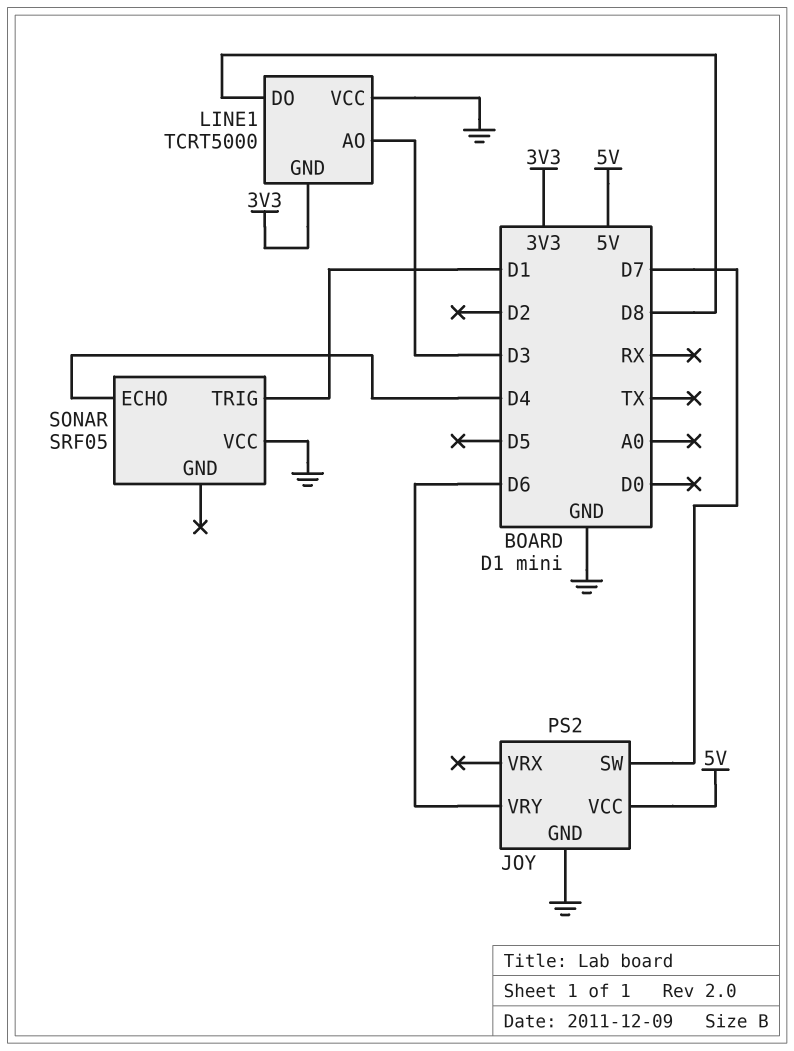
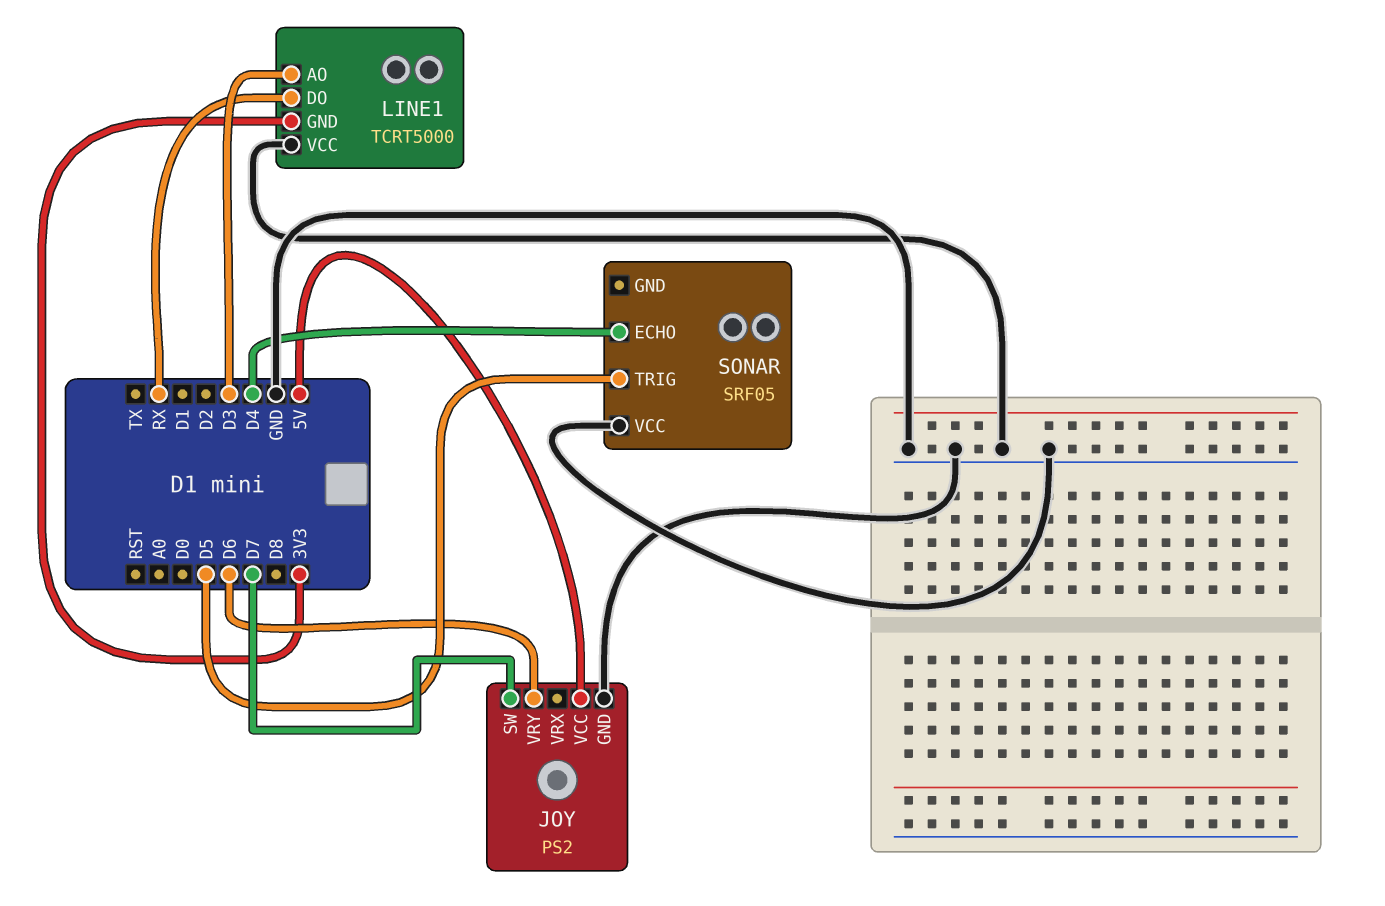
LINE1 pin DO: D8 -> RX
SONAR pin TRIG: D1 -> D5

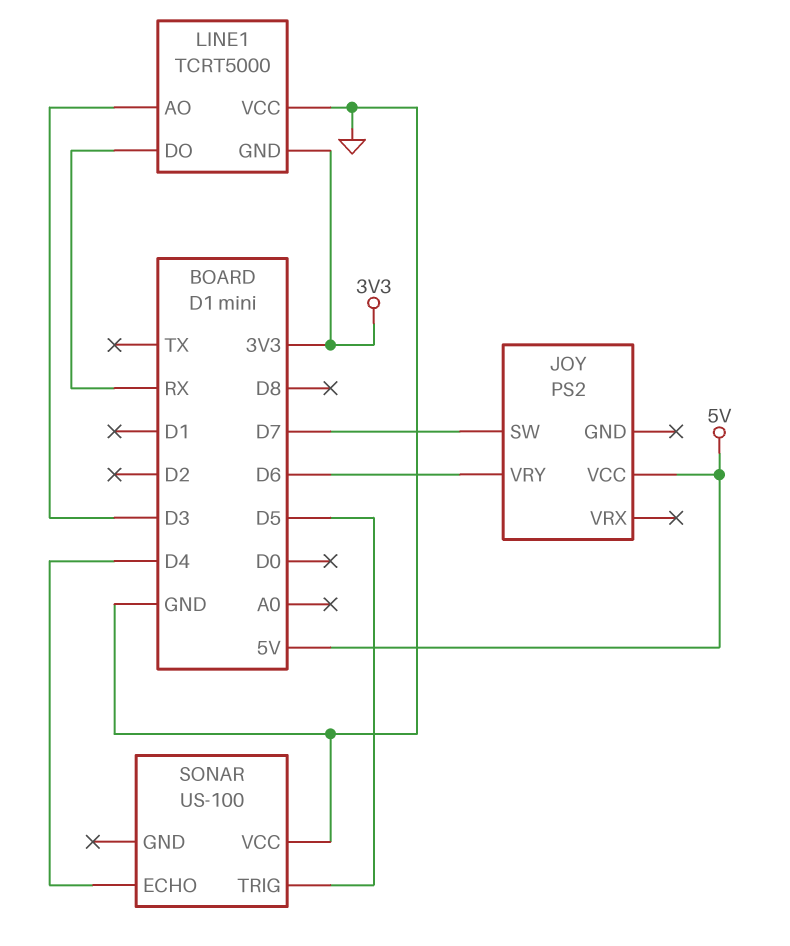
JOY pin GND: GND -> none
SONAR: SRF05 -> US-100

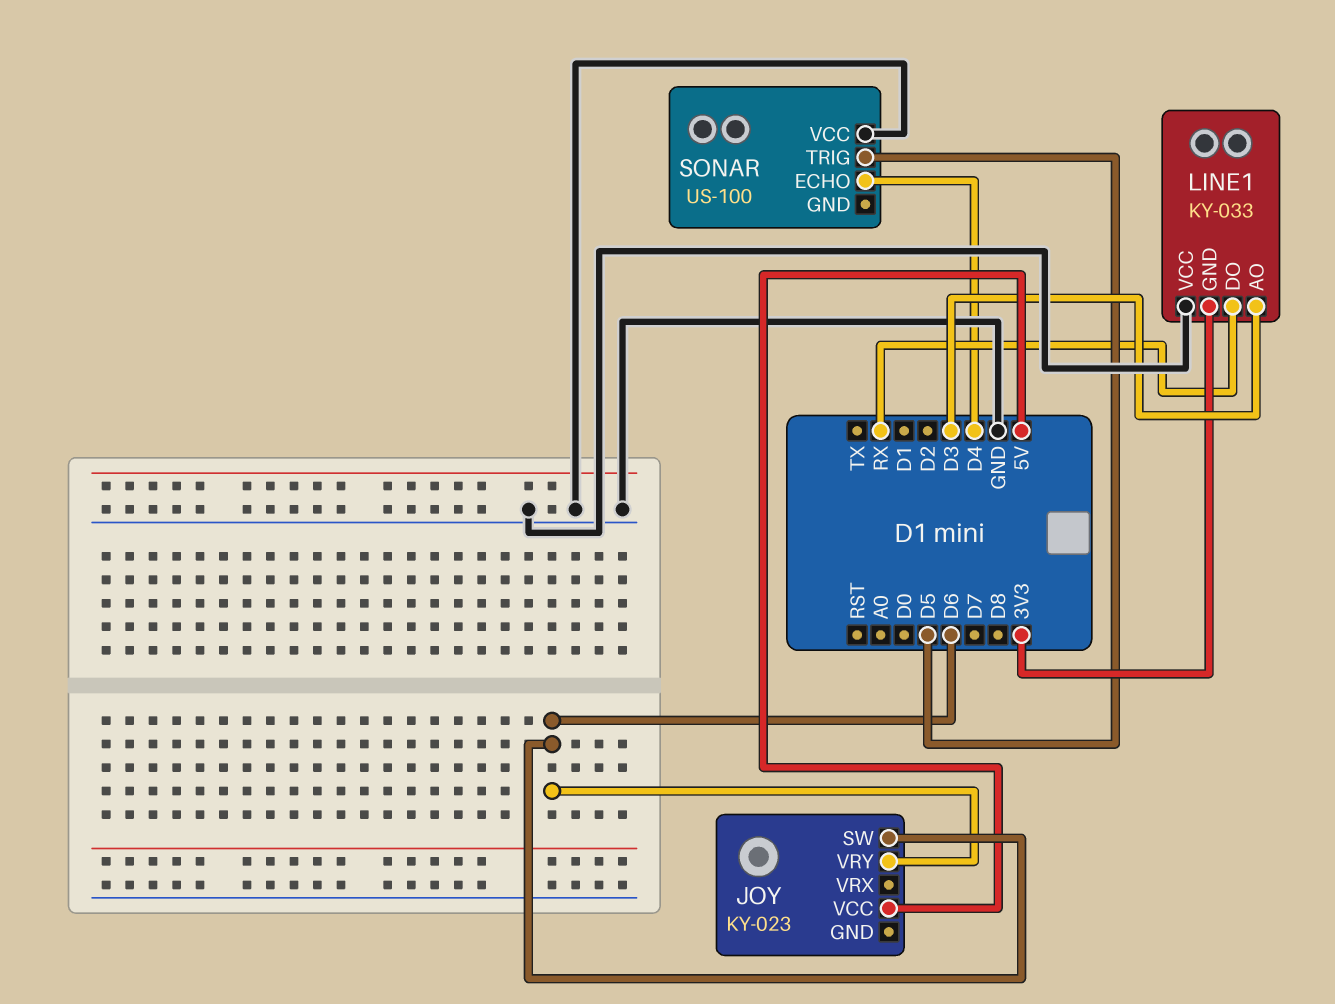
JOY: PS2 -> KY-023
JOY pin SW: D7 -> D6
LINE1: TCRT5000 -> KY-033

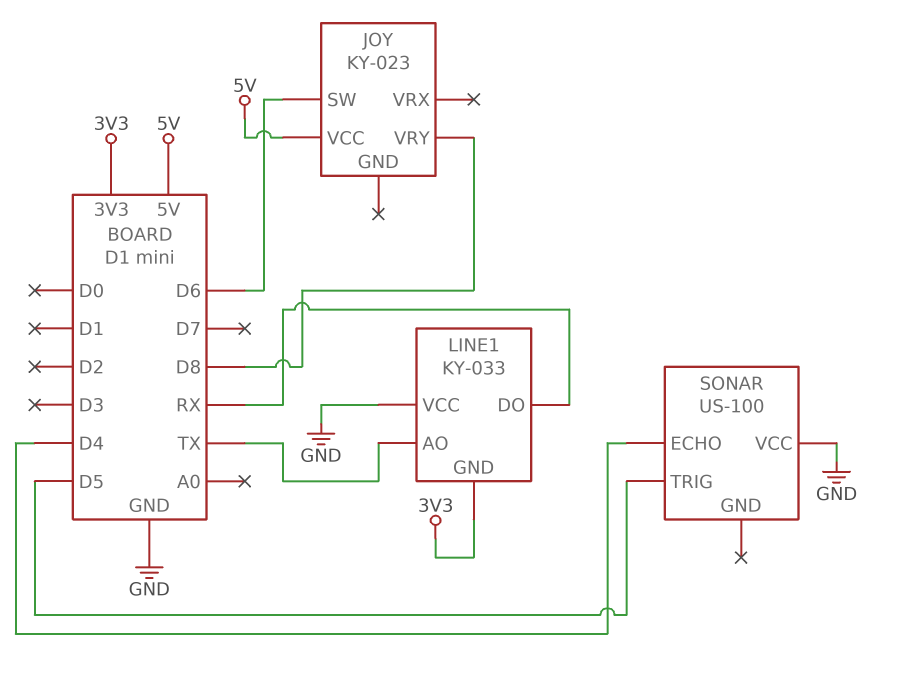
JOY pin VRY: D6 -> D8
LINE1 pin AO: D3 -> TX

